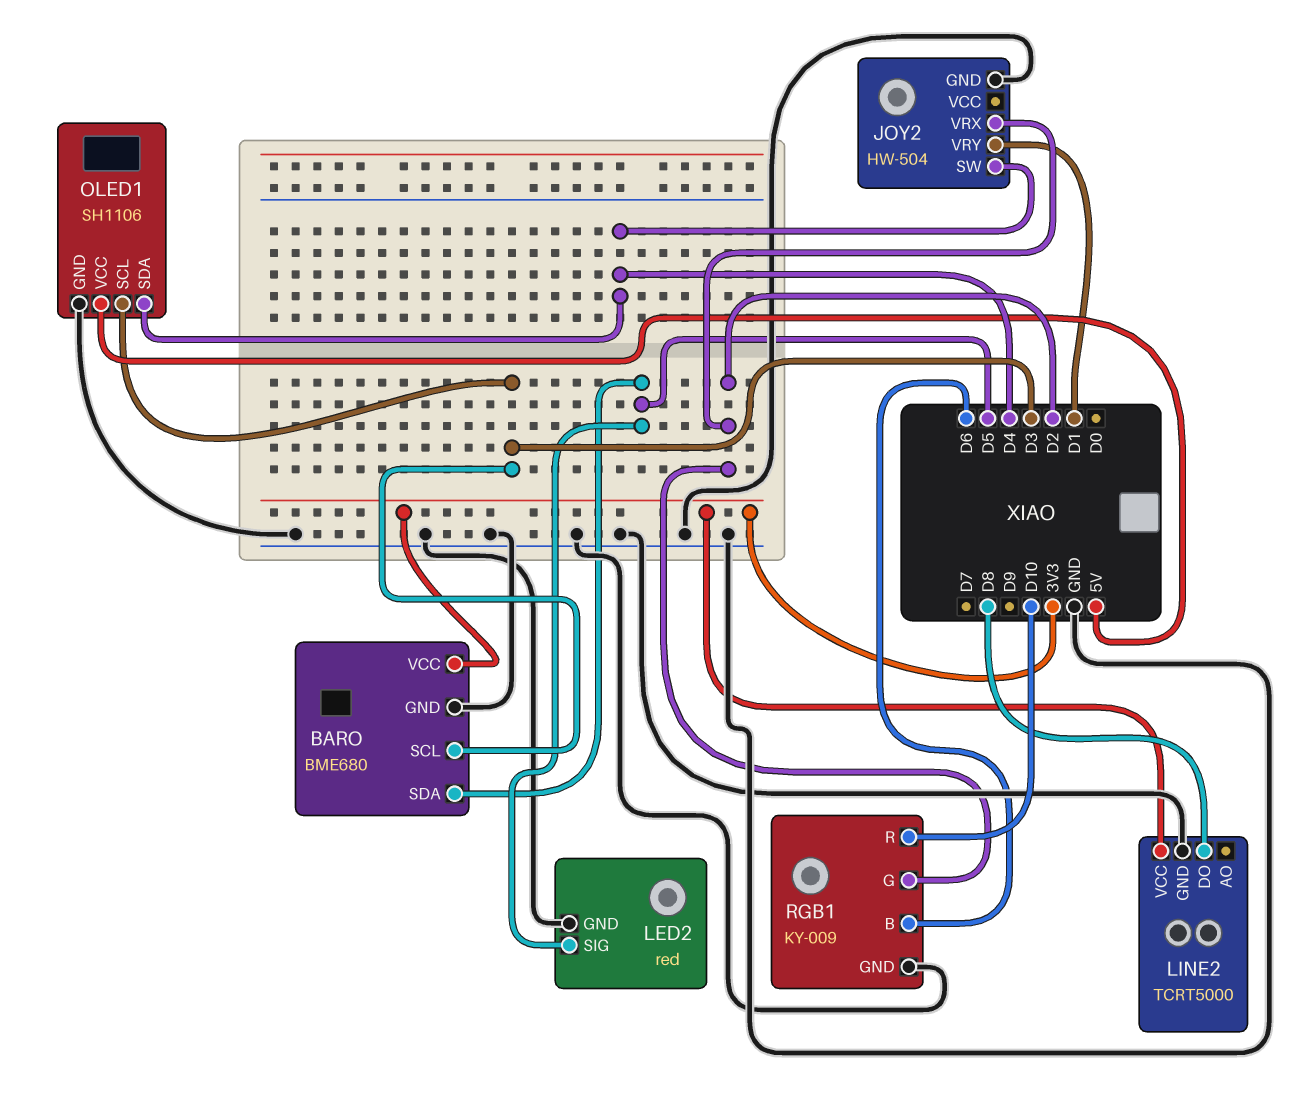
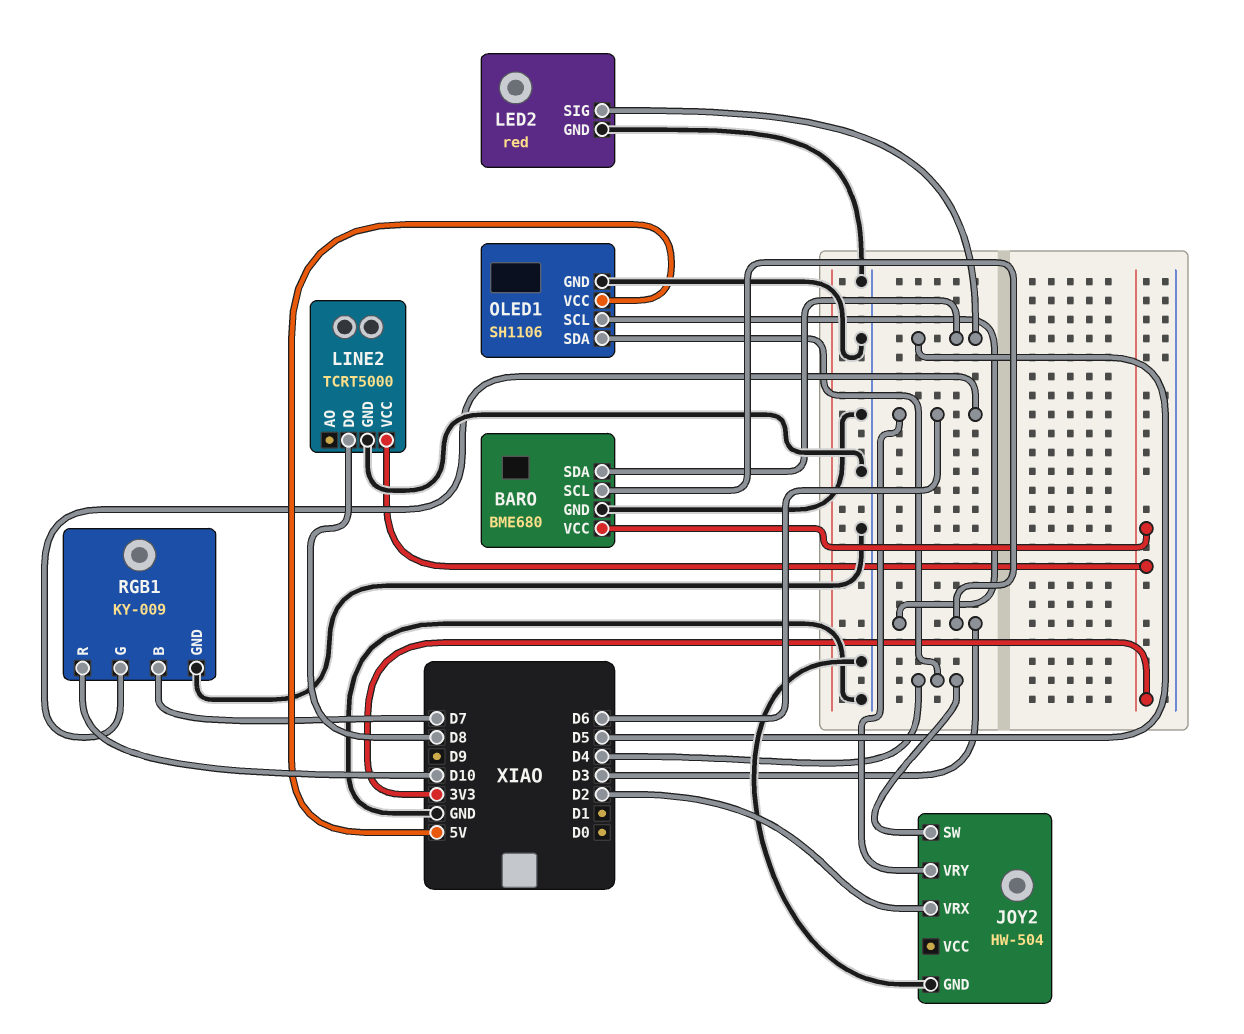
JOY2 pin VRY: D1 -> D6
RGB1 pin B: D6 -> D7
RGB1 pin G: D2 -> D6

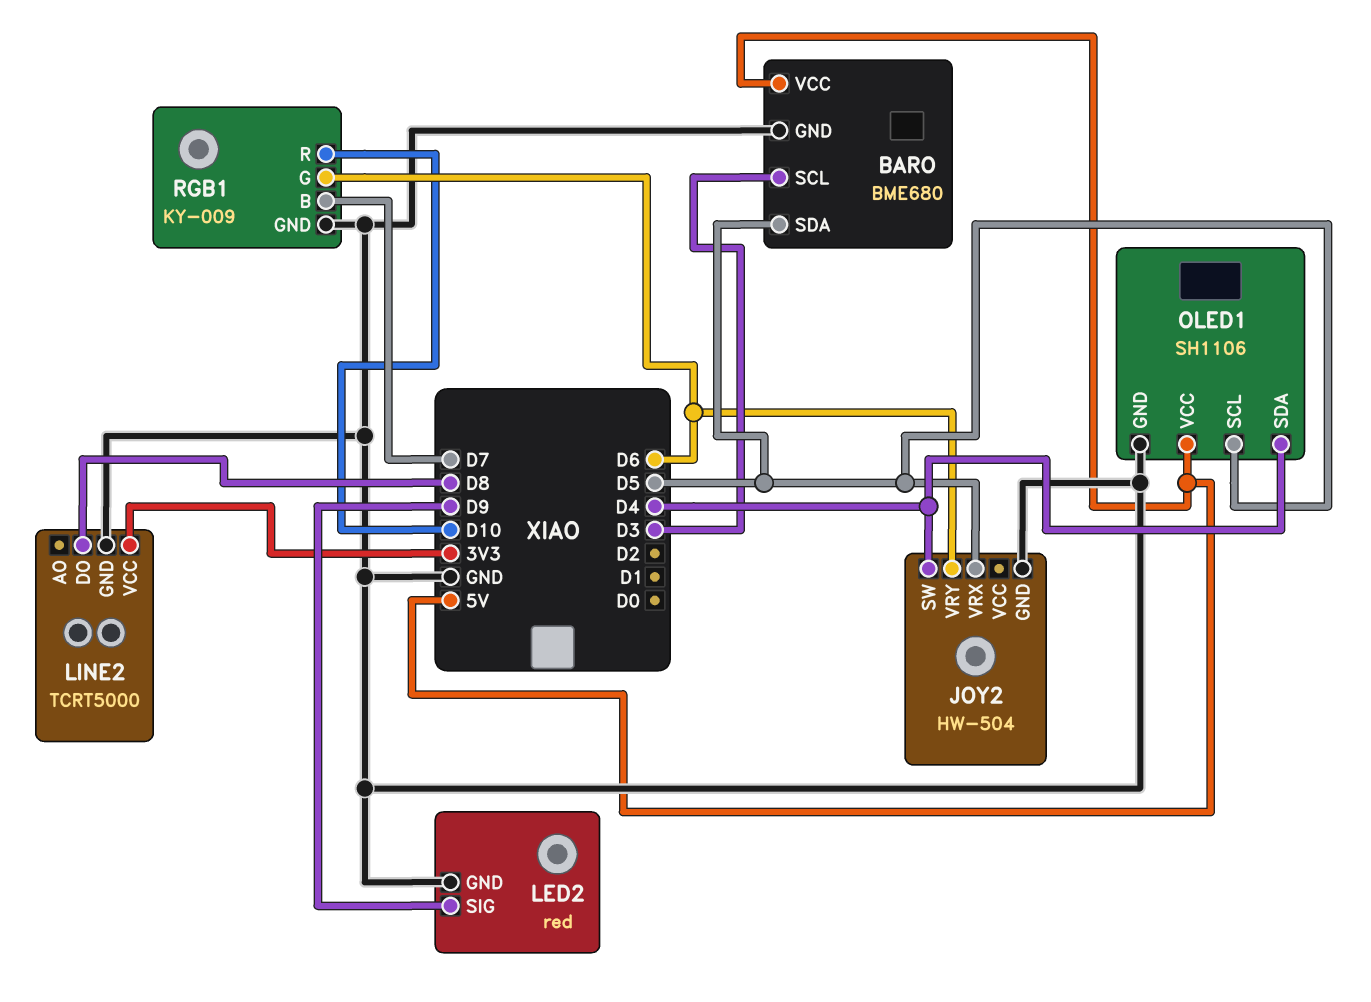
BARO pin VCC: 3V3 -> 5V
JOY2 pin VRX: D2 -> D5
LED2 pin SIG: D5 -> D9
OLED1 pin SCL: D3 -> D5

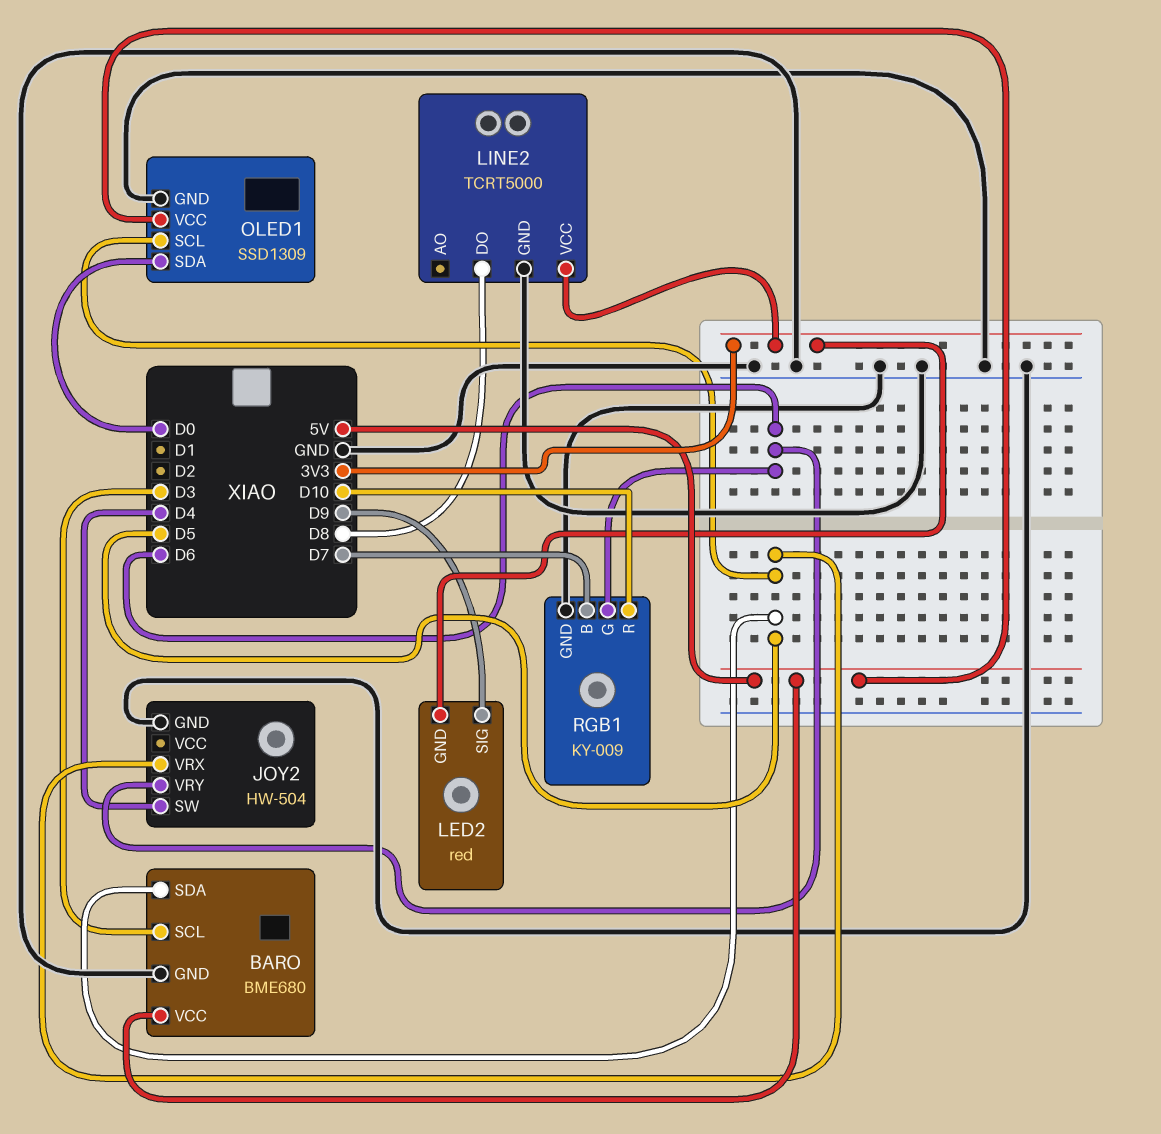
LED2 pin GND: GND -> 3V3
OLED1: SH1106 -> SSD1309
OLED1 pin SDA: D4 -> D0

